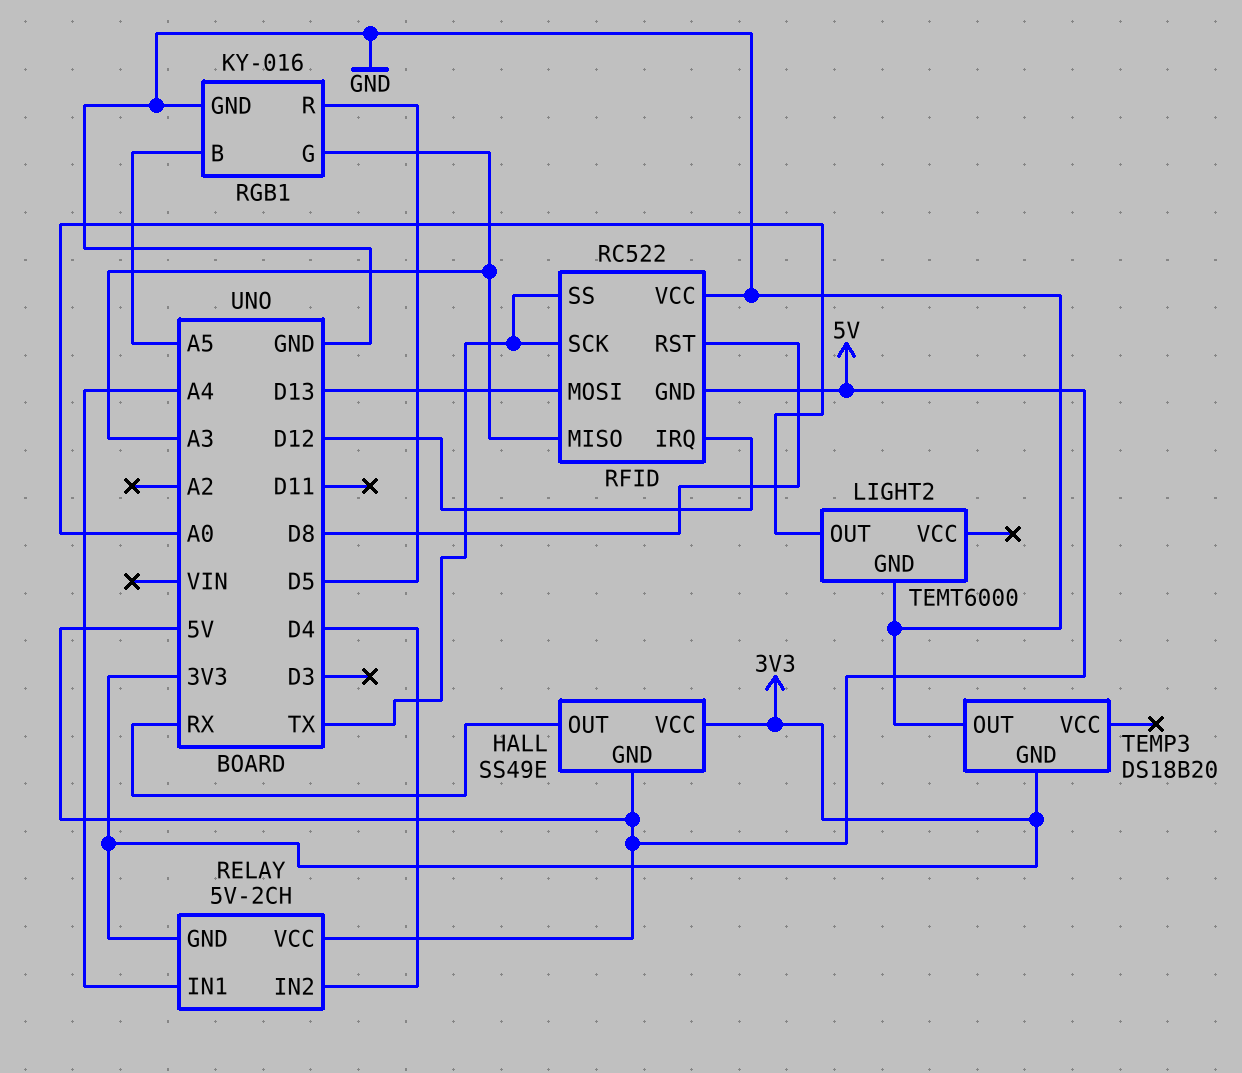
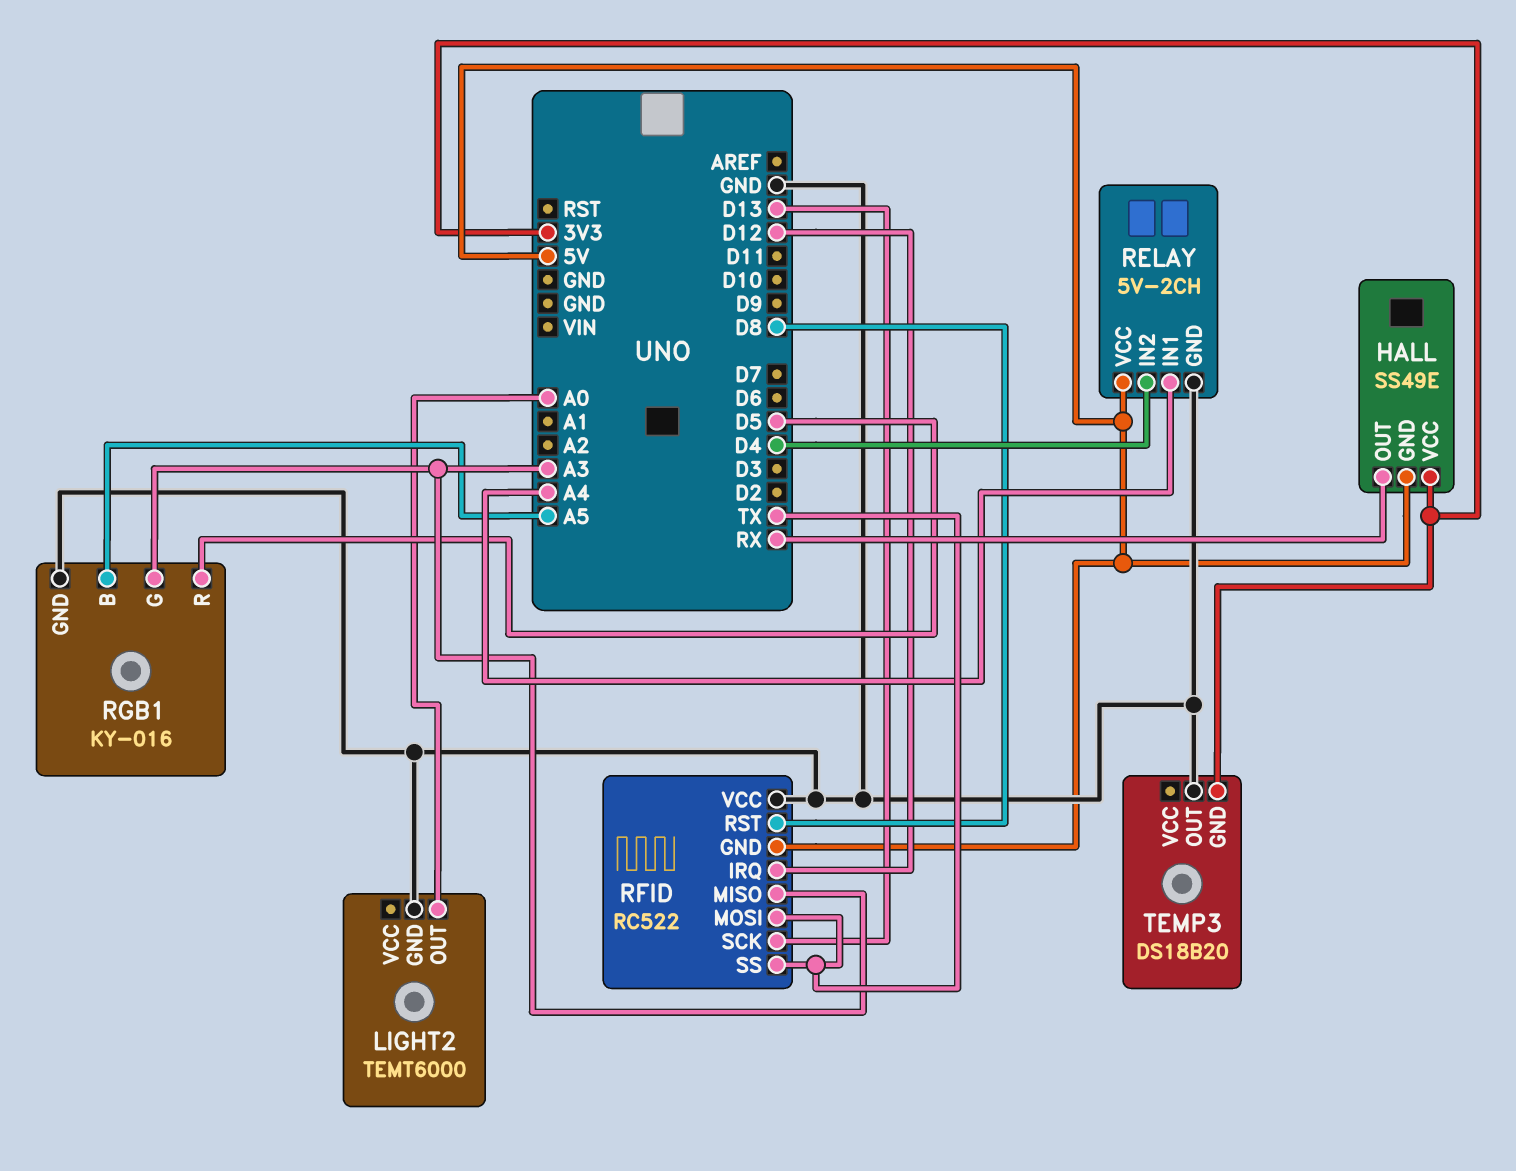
RELAY pin GND: 3V3 -> GND
RFID pin MOSI: D13 -> TX
RFID pin SCK: TX -> D13

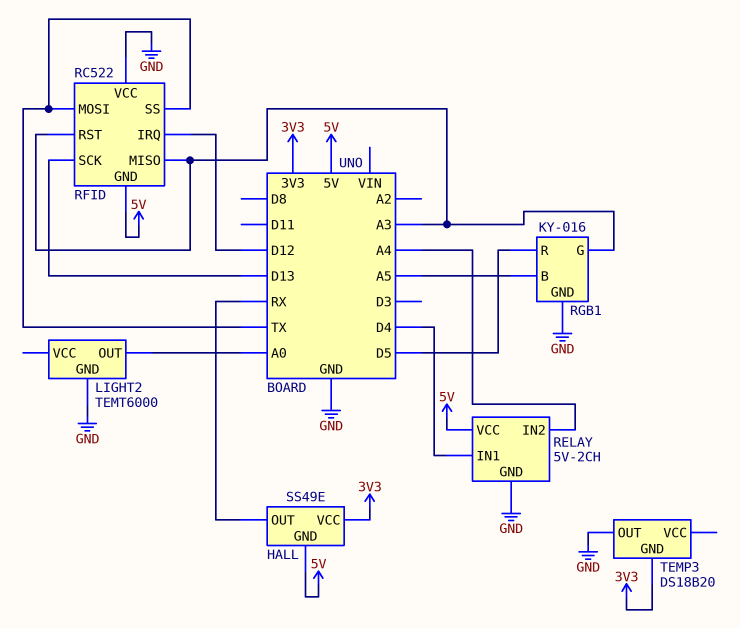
RELAY pin IN1: A4 -> D4
RELAY pin IN2: D4 -> A4
RFID pin RST: D8 -> A3

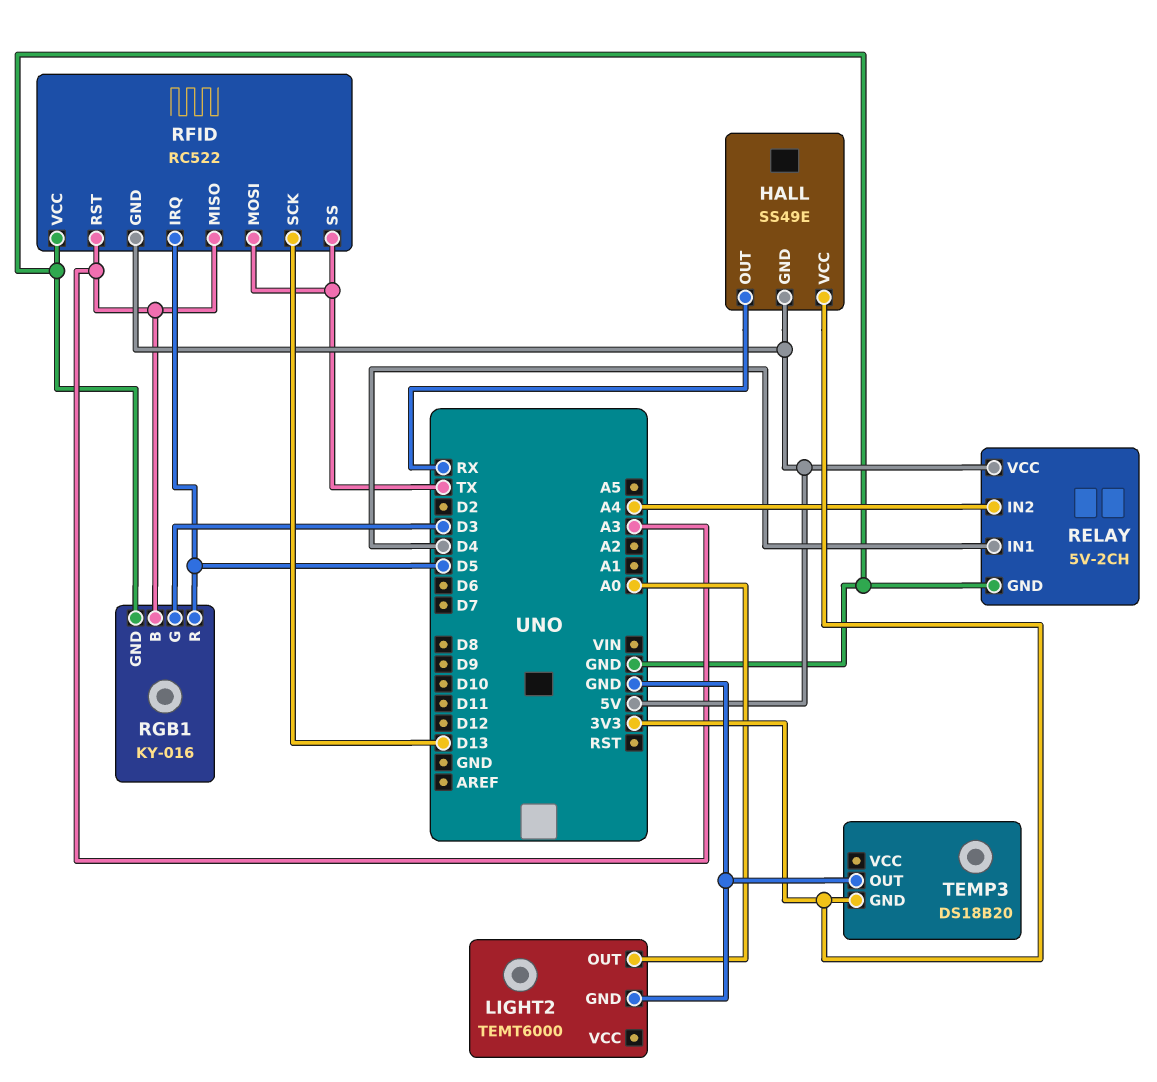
RFID pin IRQ: D12 -> D5
RGB1 pin B: A5 -> A3
RGB1 pin G: A3 -> D3

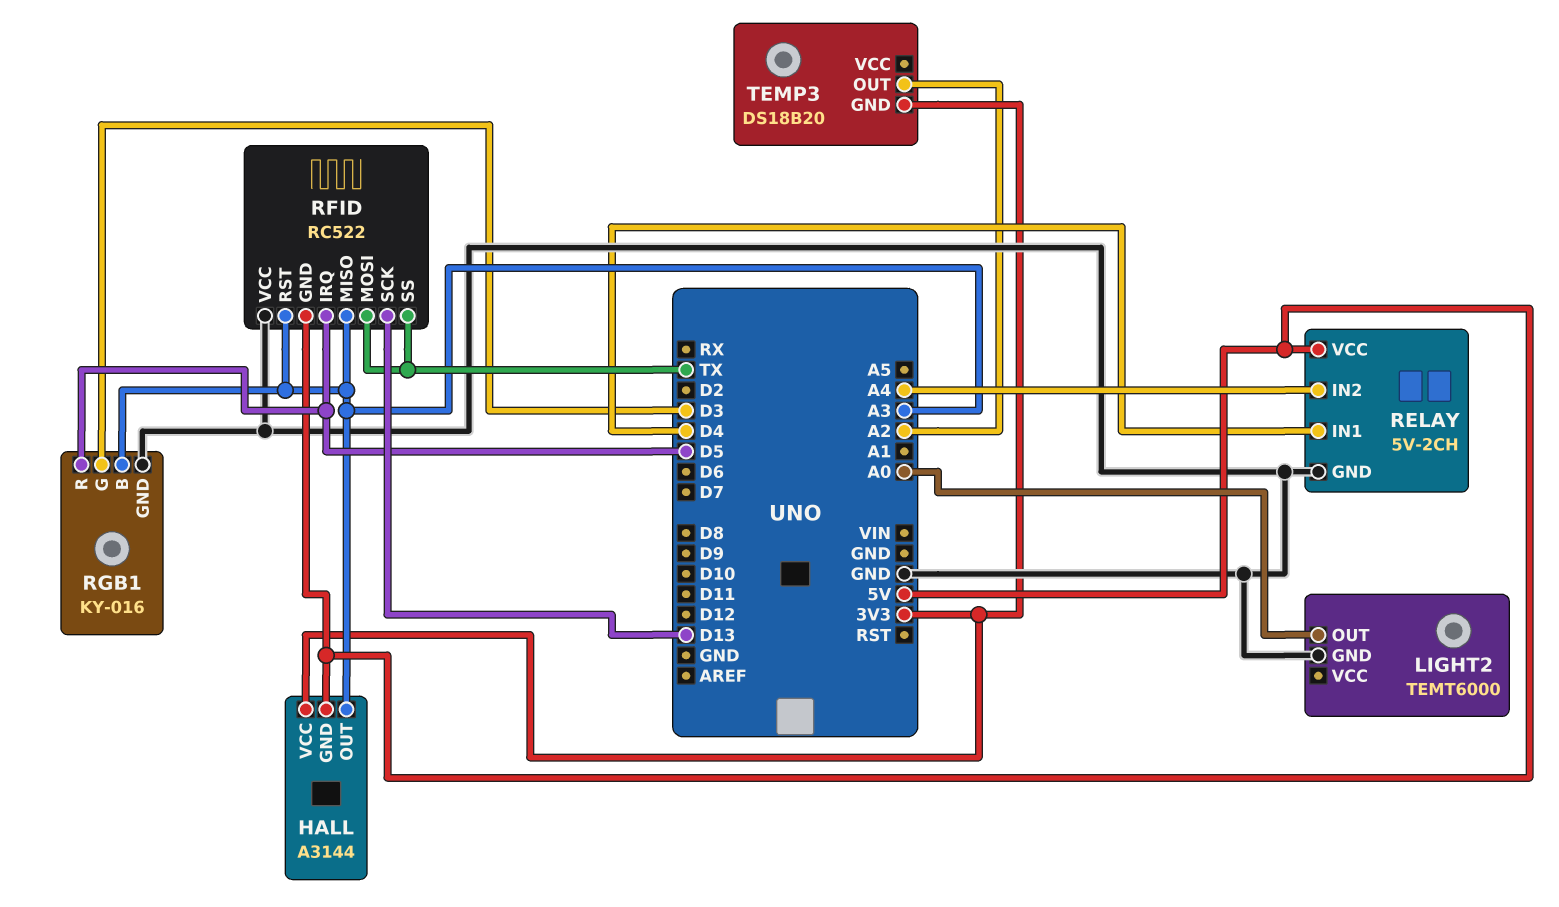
HALL: SS49E -> A3144
HALL pin OUT: RX -> A3
TEMP3 pin OUT: GND -> A2

